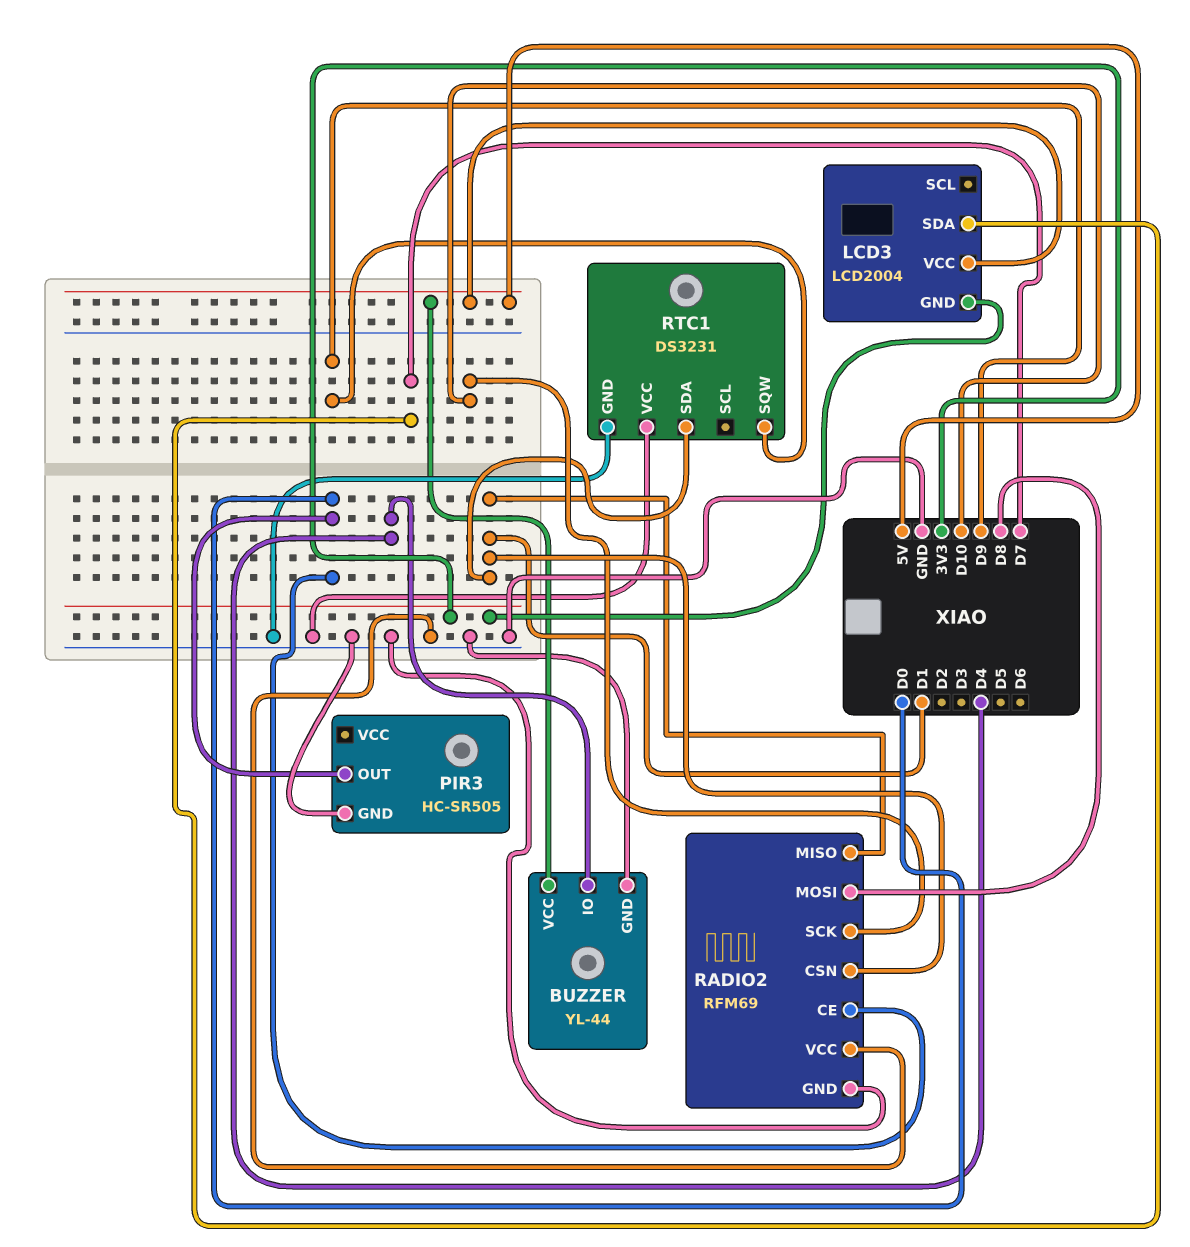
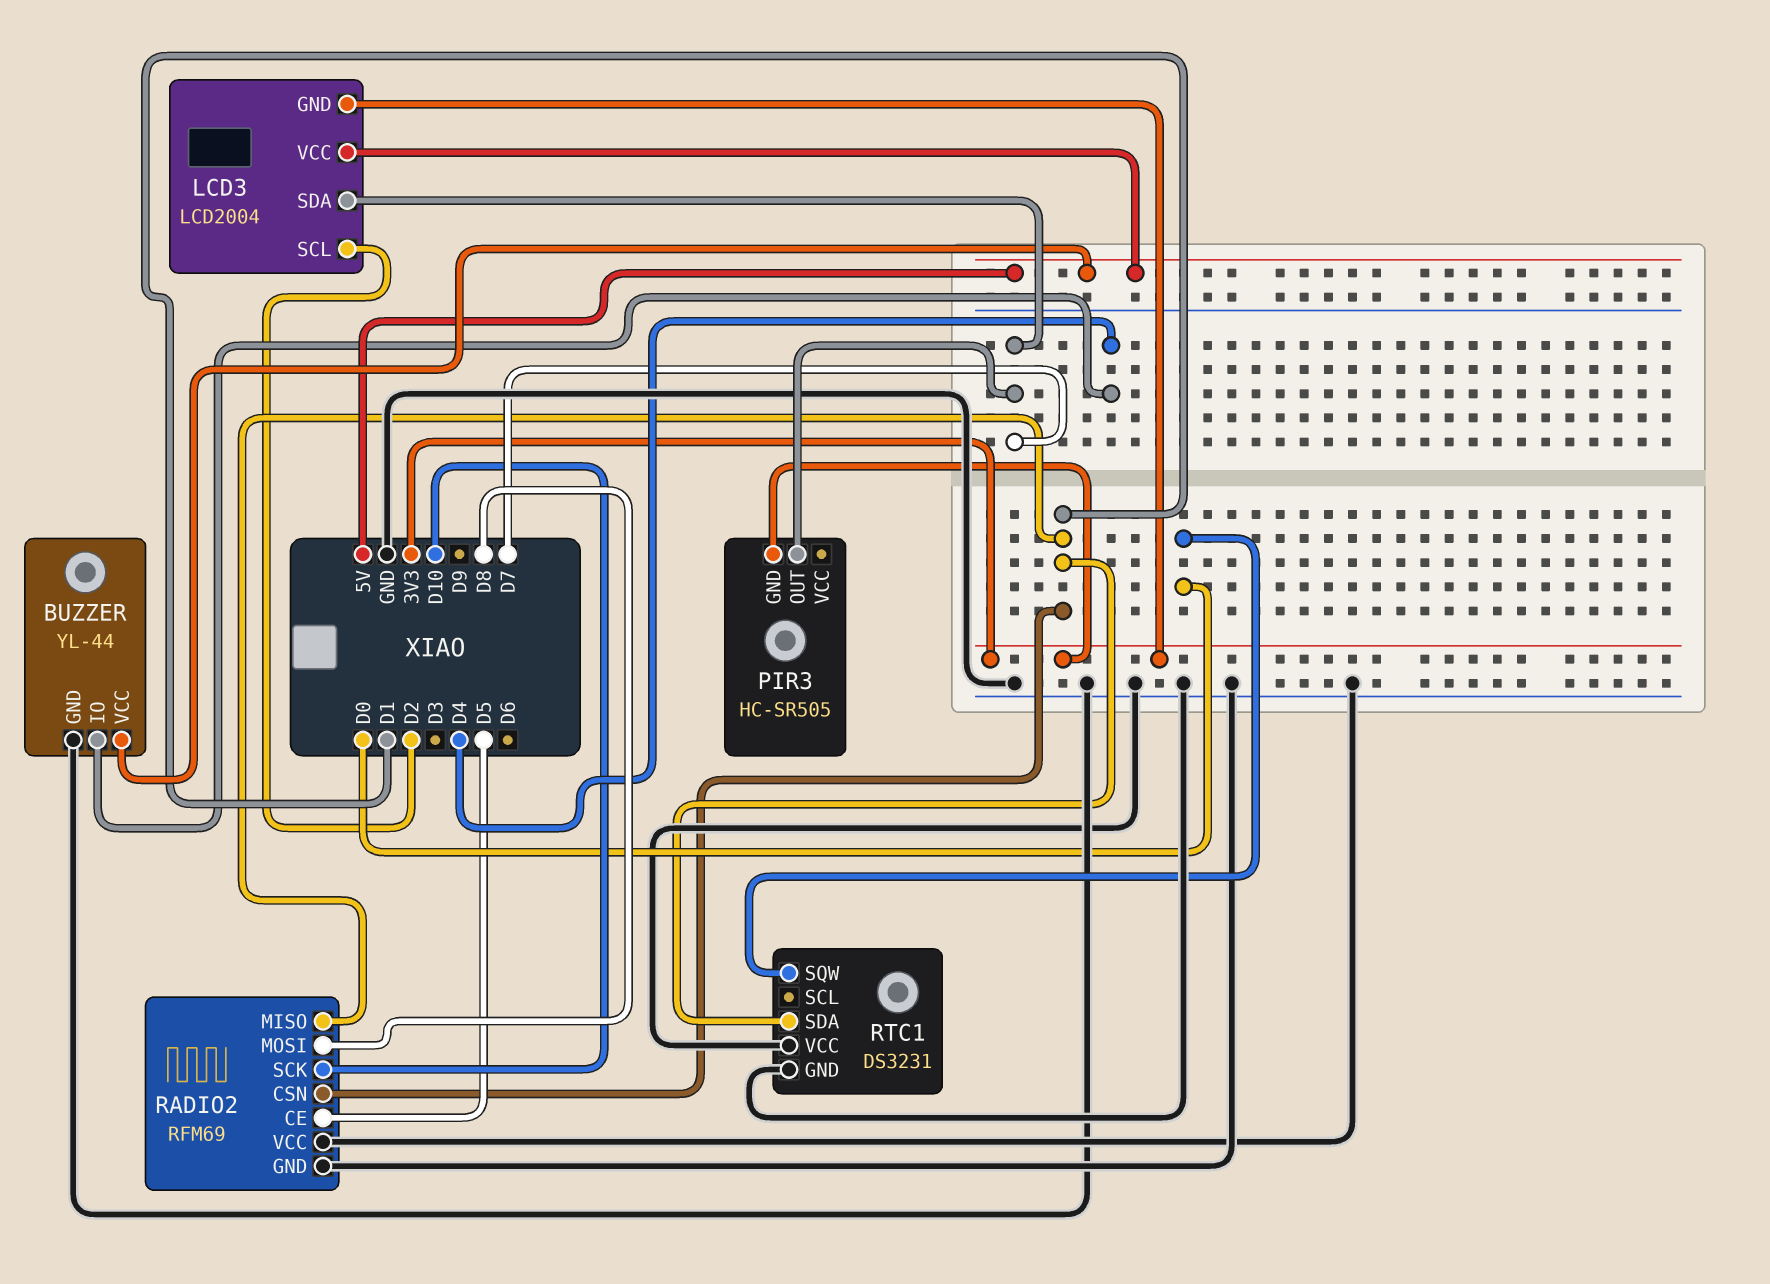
LCD3 pin SCL: none -> D2
PIR3 pin GND: GND -> 3V3
PIR3 pin OUT: D0 -> D7
RADIO2 pin CE: D0 -> D5
RTC1 pin SQW: D9 -> D0

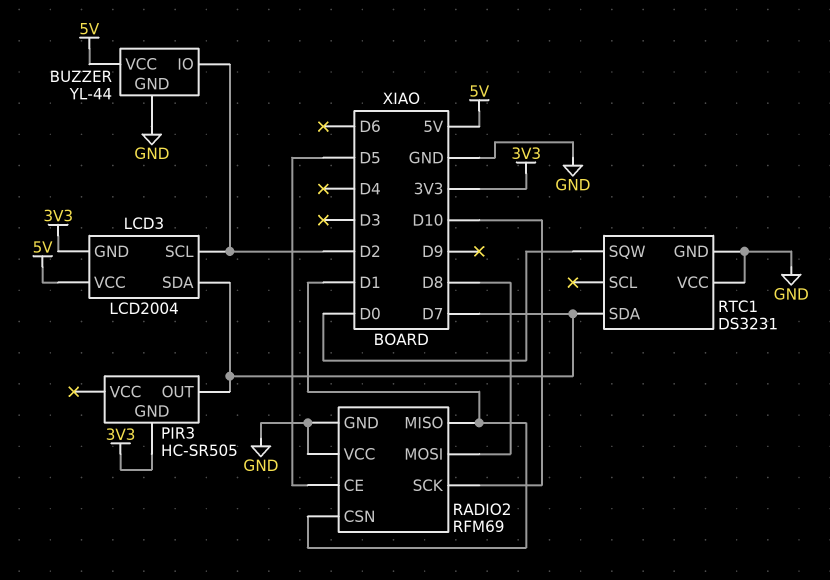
BUZZER pin IO: D4 -> D2
RTC1 pin SDA: D1 -> D7

